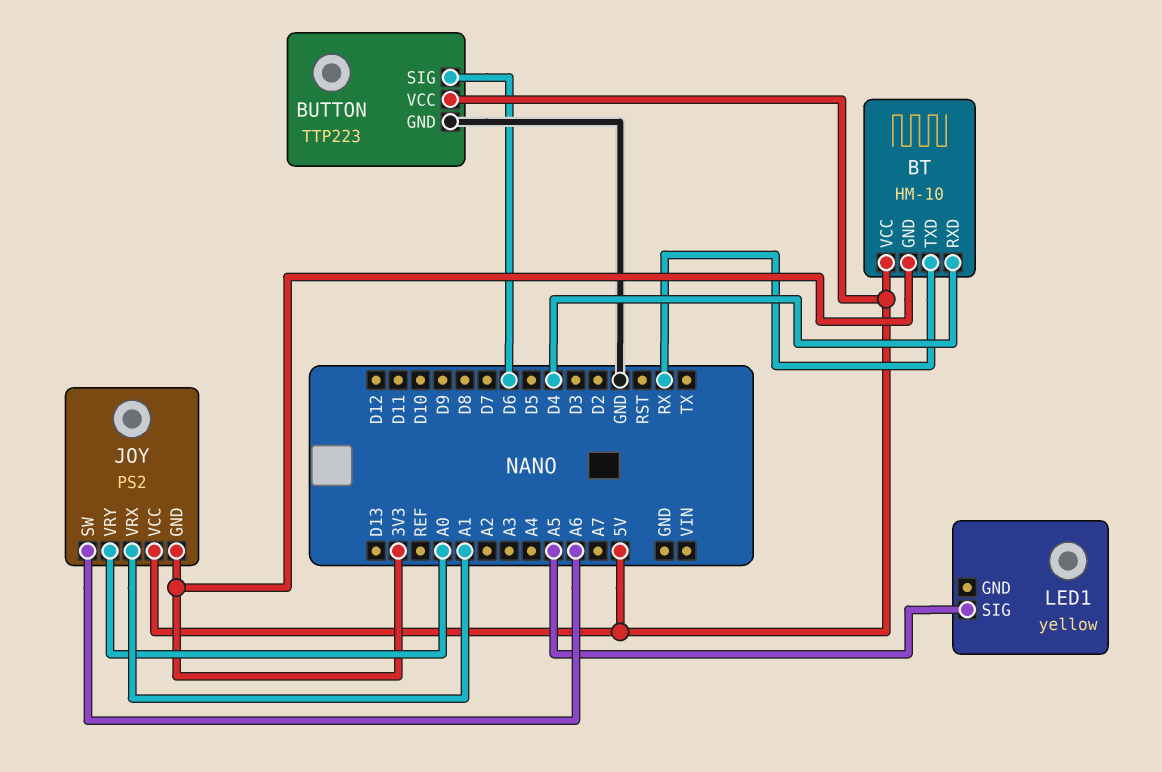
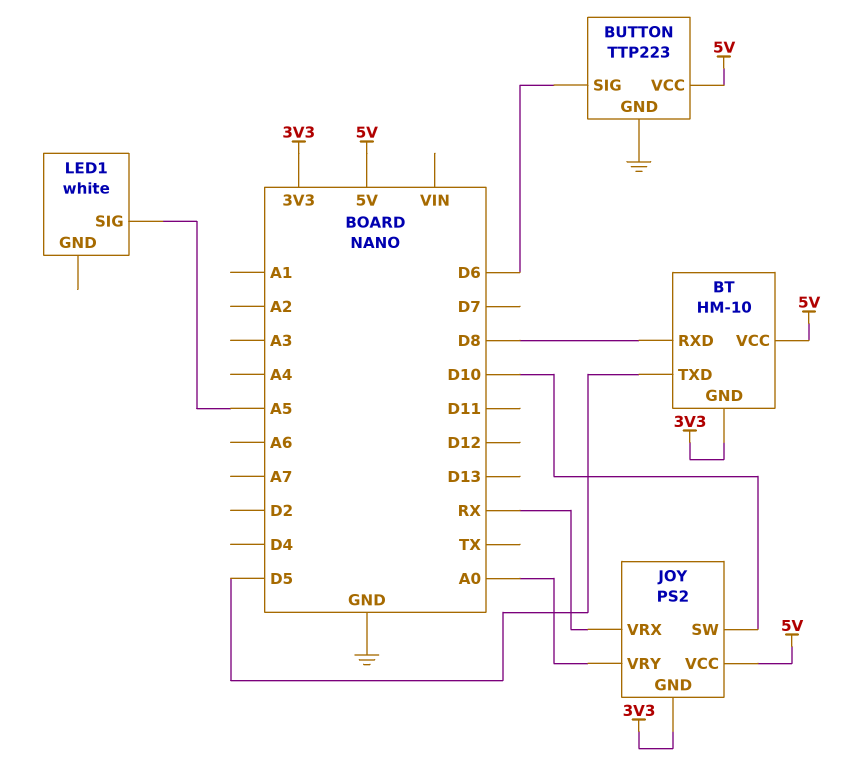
BT pin RXD: D4 -> D8
BT pin TXD: RX -> D5
JOY pin SW: A6 -> D10
JOY pin VRX: A1 -> RX
LED1: yellow -> white

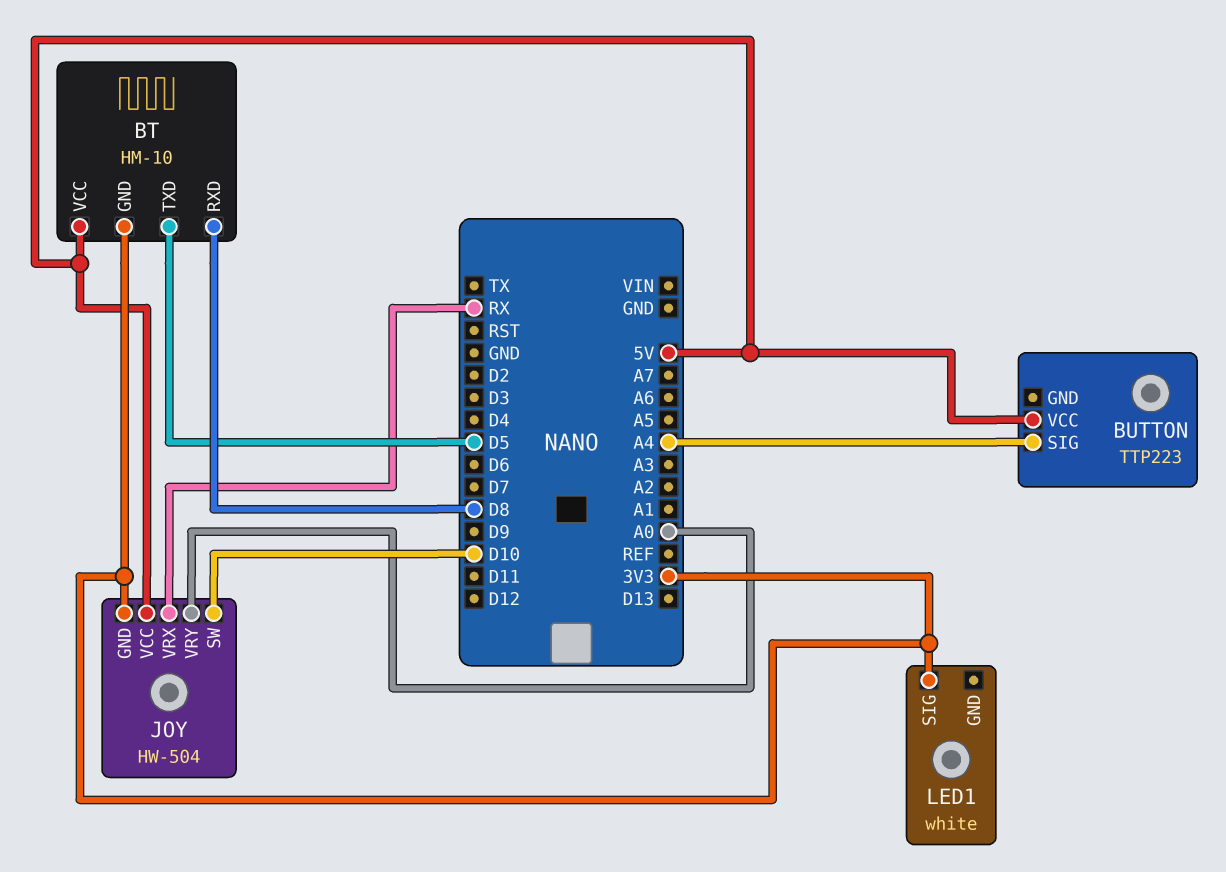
BUTTON pin GND: GND -> none
BUTTON pin SIG: D6 -> A4
JOY: PS2 -> HW-504
LED1 pin SIG: A5 -> 3V3

